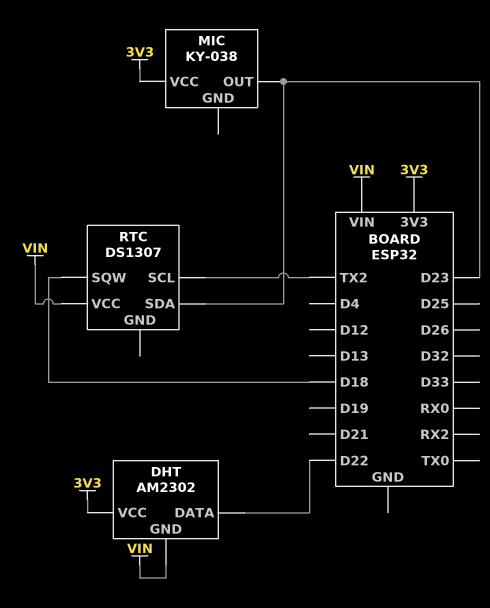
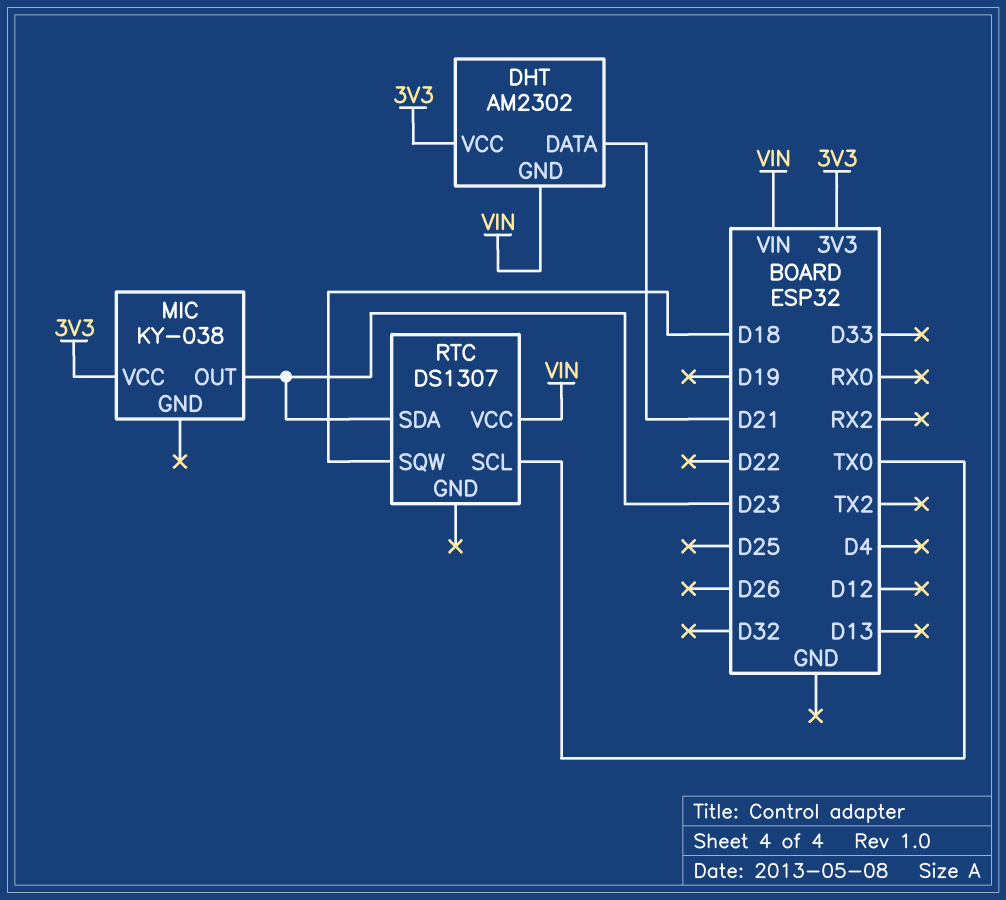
DHT pin DATA: D22 -> D21
RTC pin SCL: TX2 -> TX0

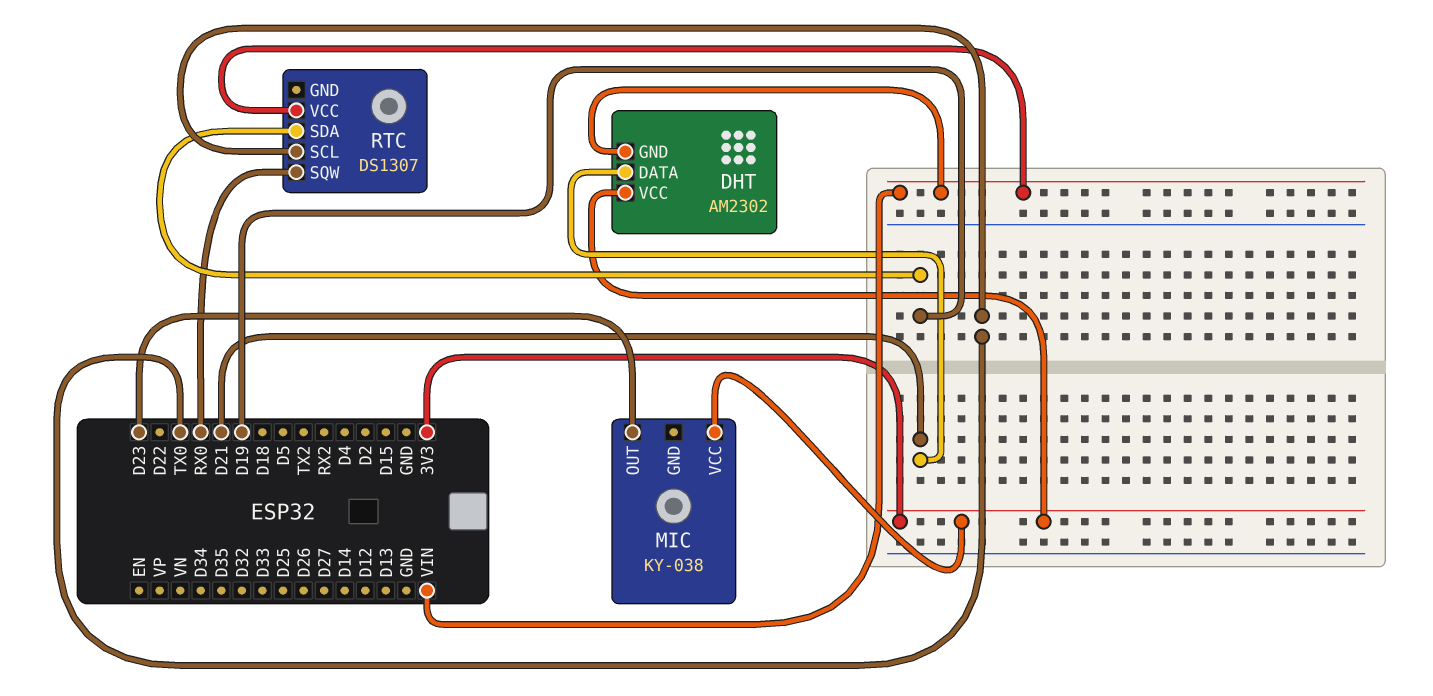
RTC pin SDA: D23 -> D19
RTC pin SQW: D18 -> RX0

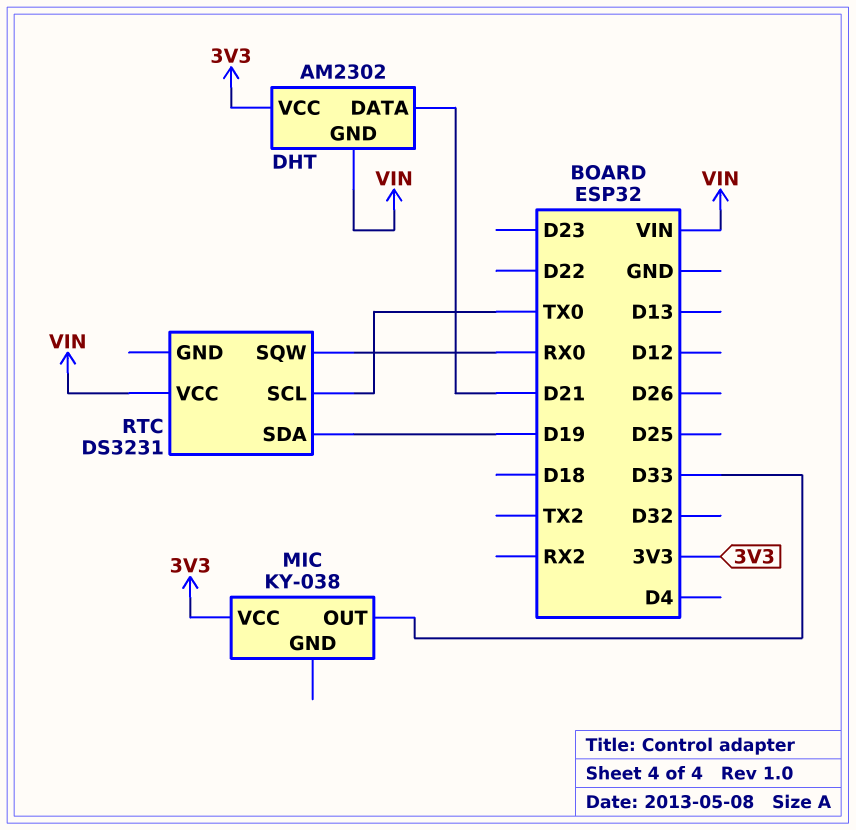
MIC pin OUT: D23 -> D33
RTC: DS1307 -> DS3231

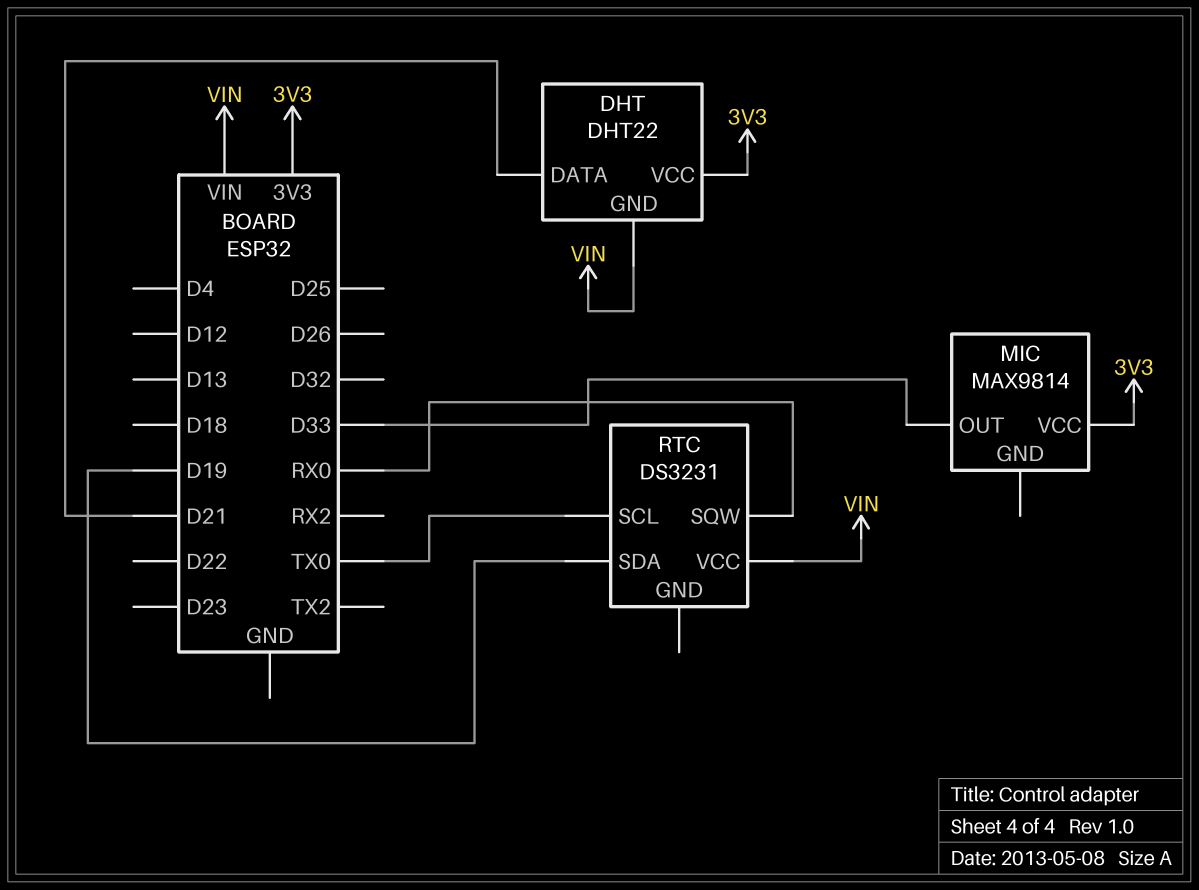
DHT: AM2302 -> DHT22
MIC: KY-038 -> MAX9814

